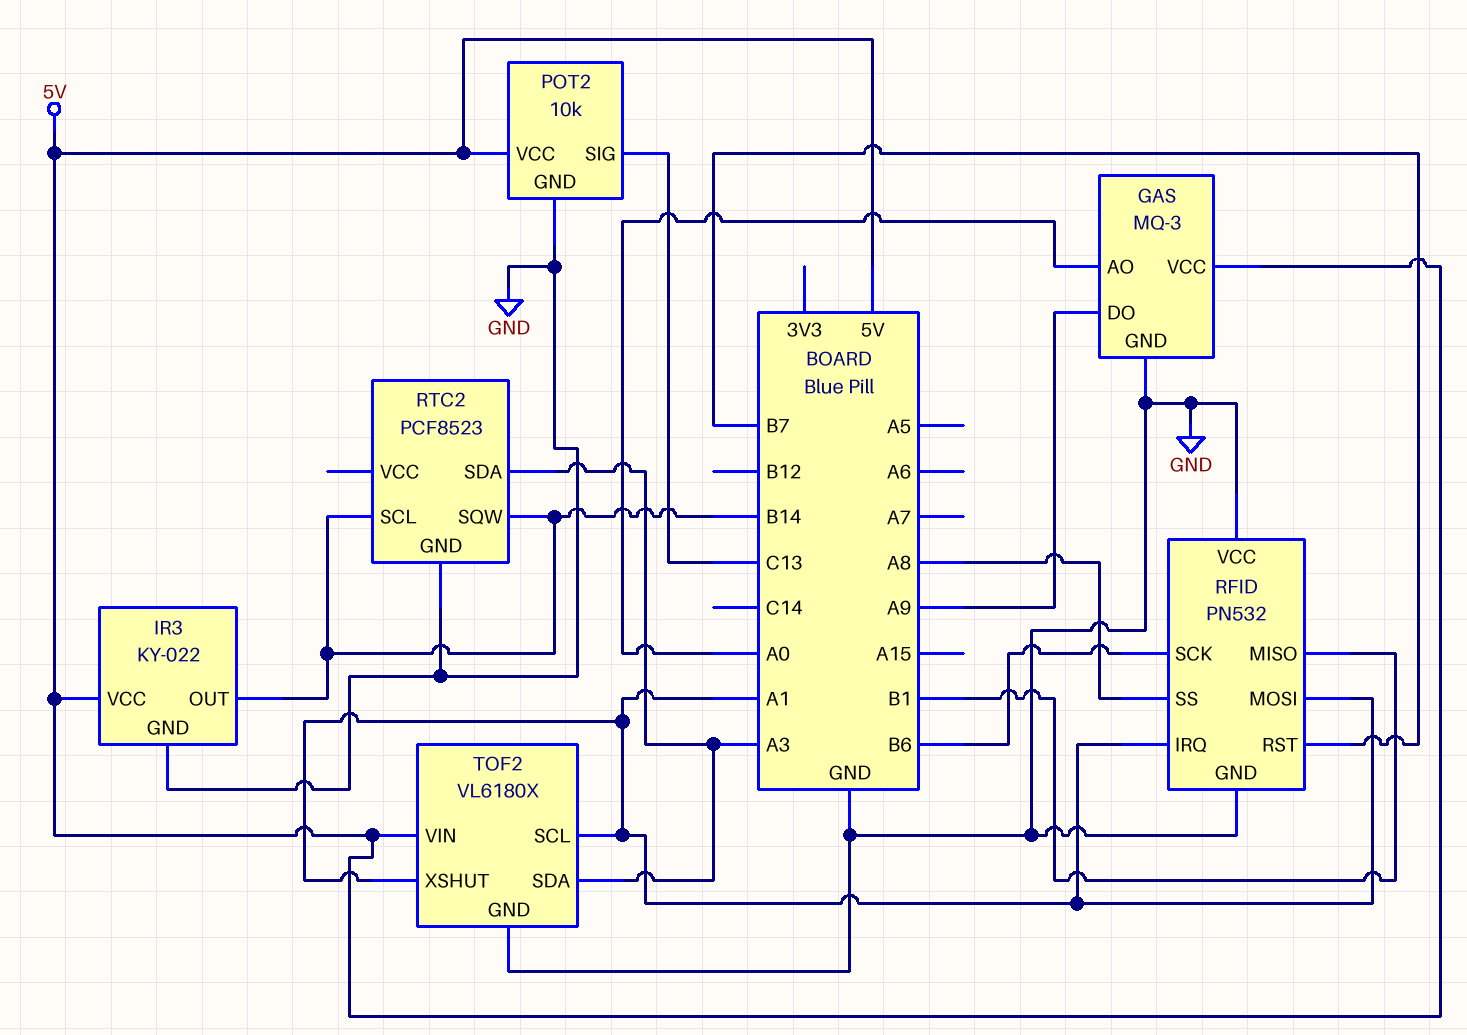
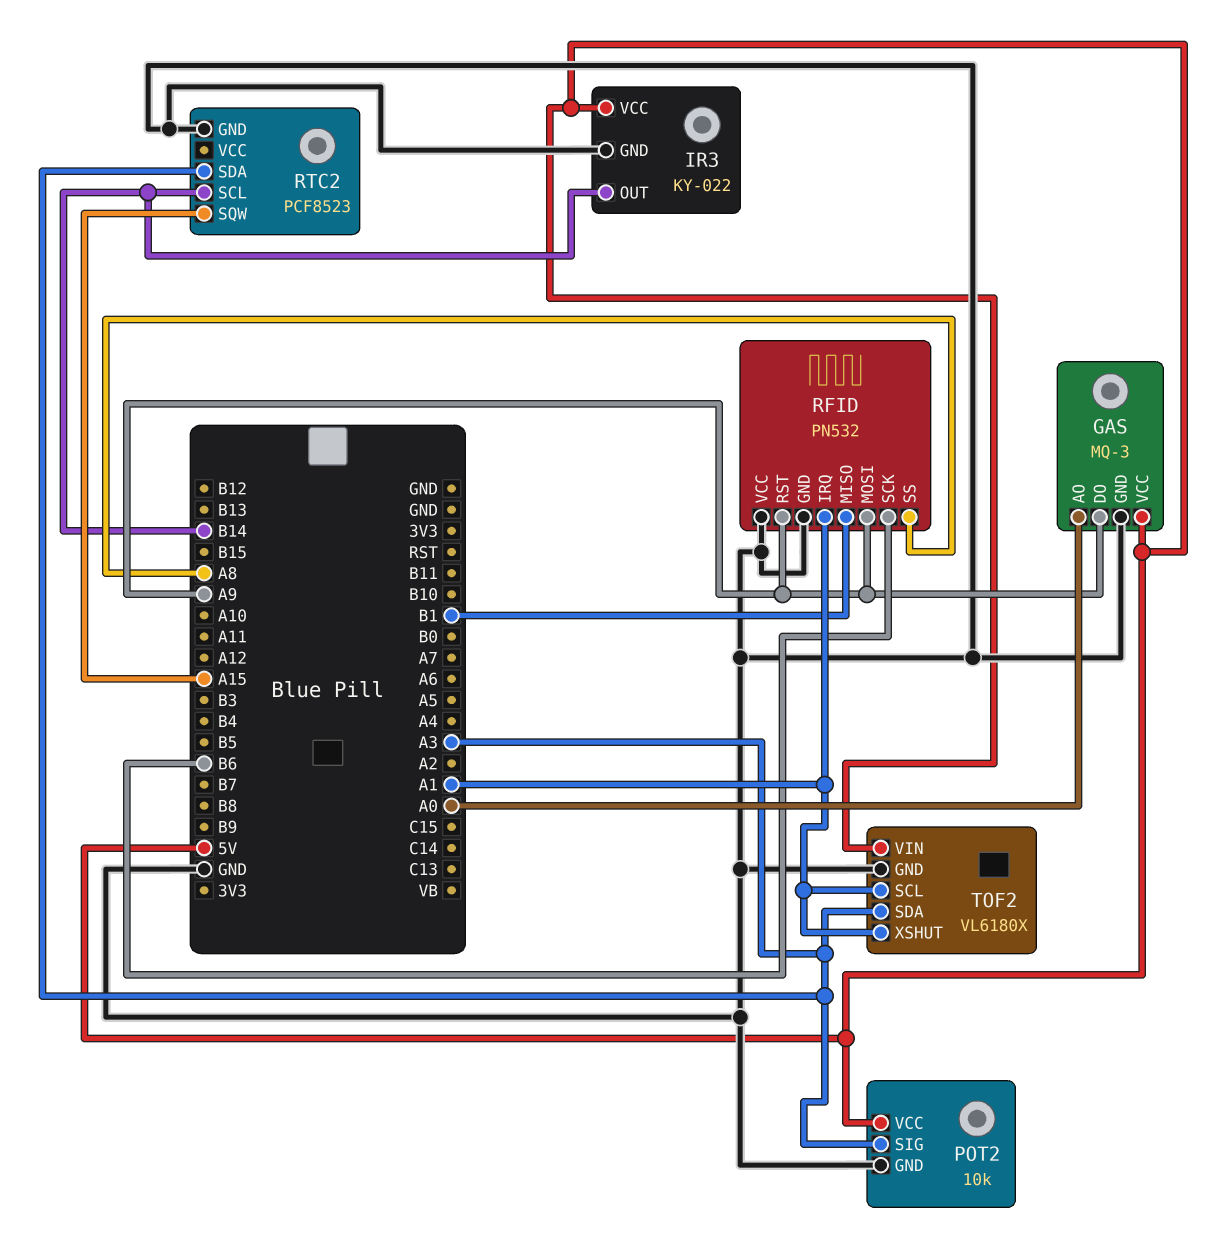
POT2 pin SIG: C13 -> A3
RFID pin MOSI: A1 -> A9
RFID pin RST: B7 -> A9
RTC2 pin SQW: B14 -> A15

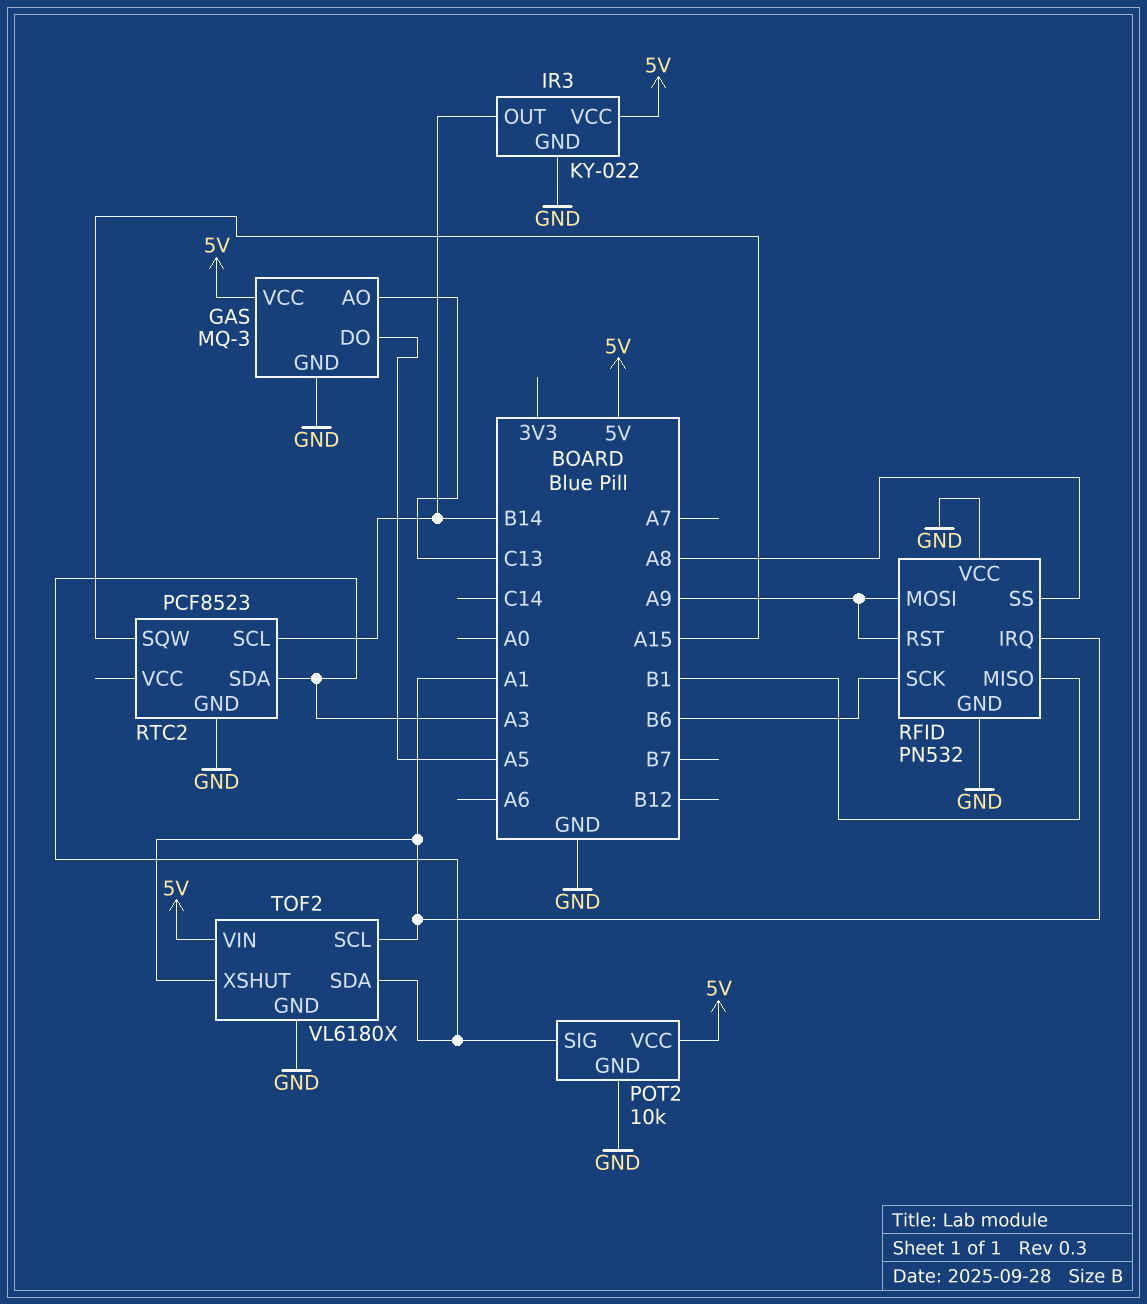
GAS pin AO: A0 -> C13
GAS pin DO: A9 -> A5

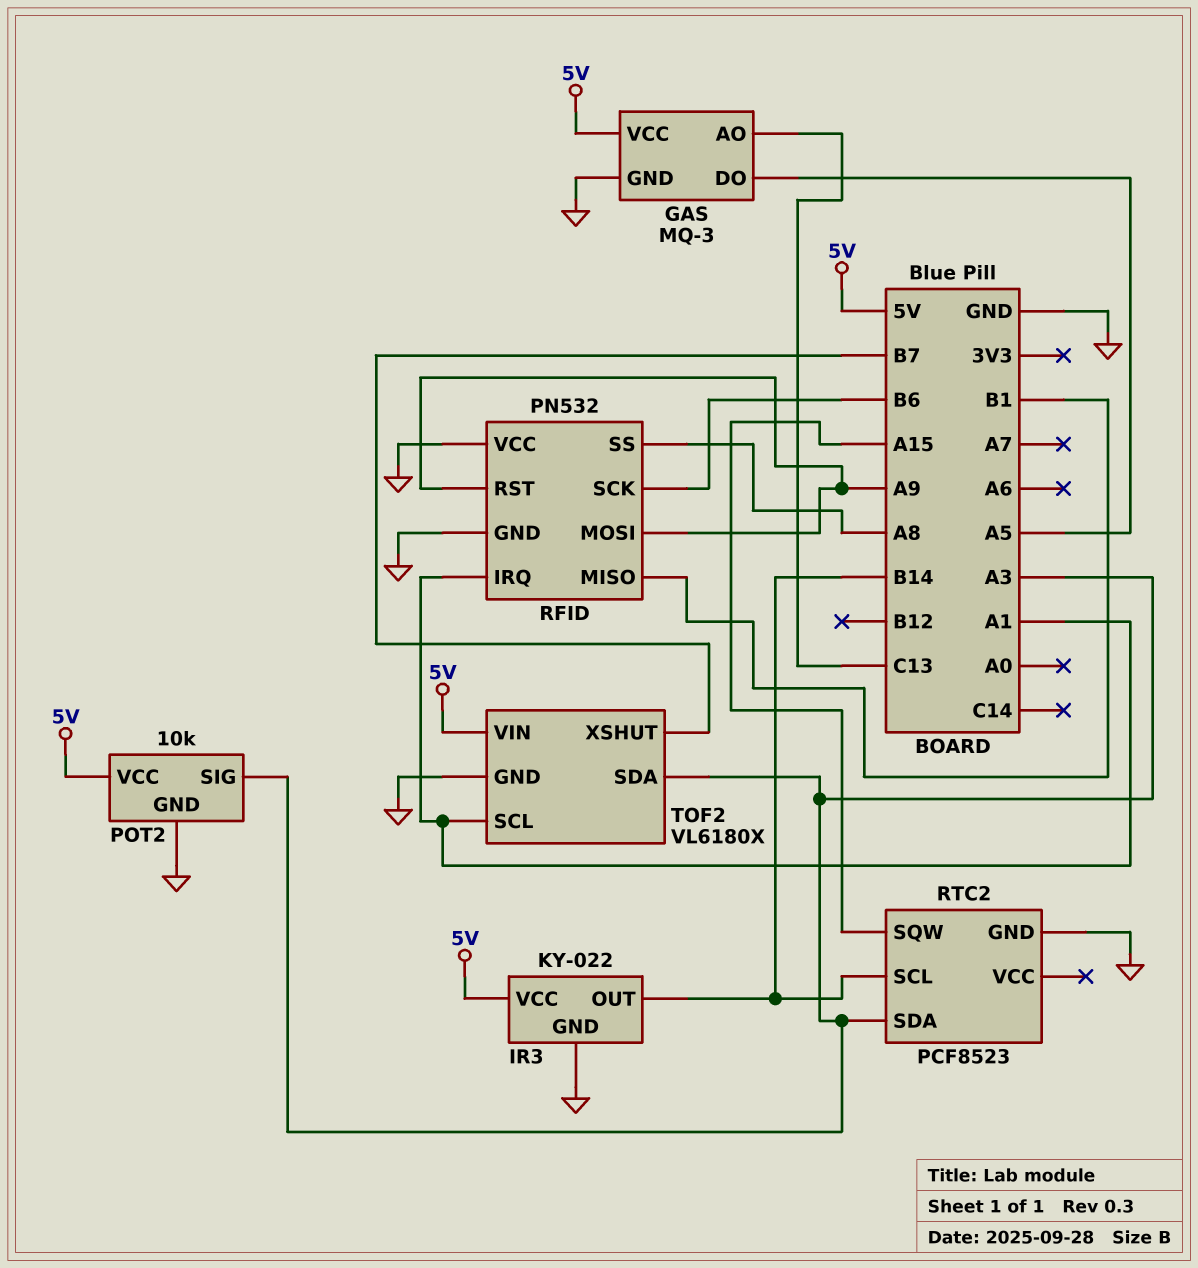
TOF2 pin XSHUT: A1 -> B7

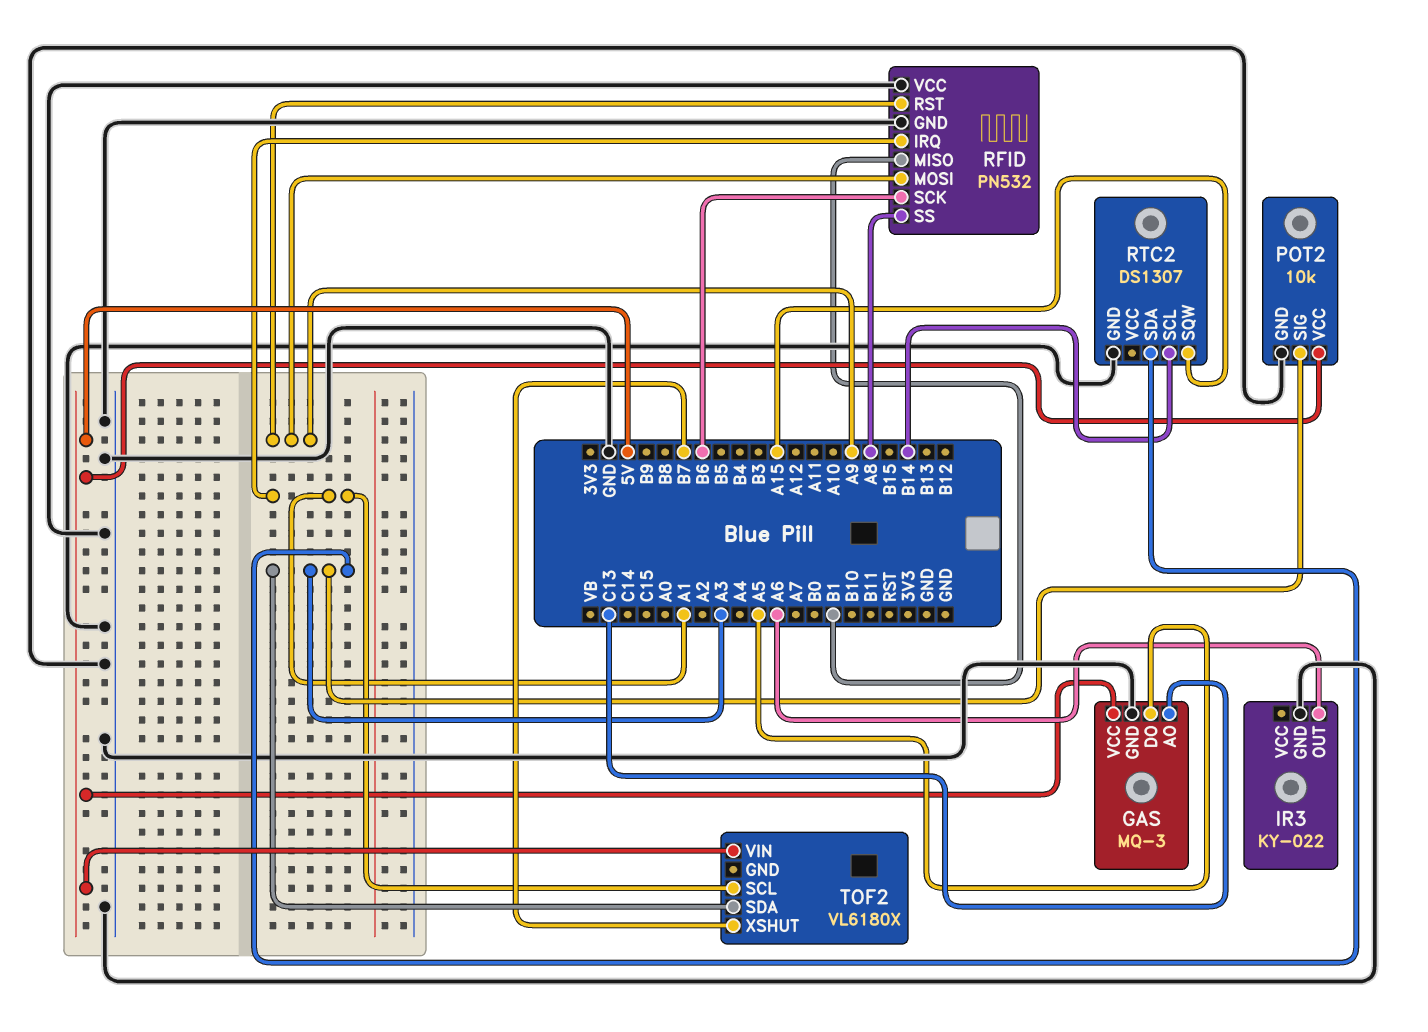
IR3 pin OUT: B14 -> A6
IR3 pin VCC: 5V -> none
RTC2: PCF8523 -> DS1307
TOF2 pin GND: GND -> none

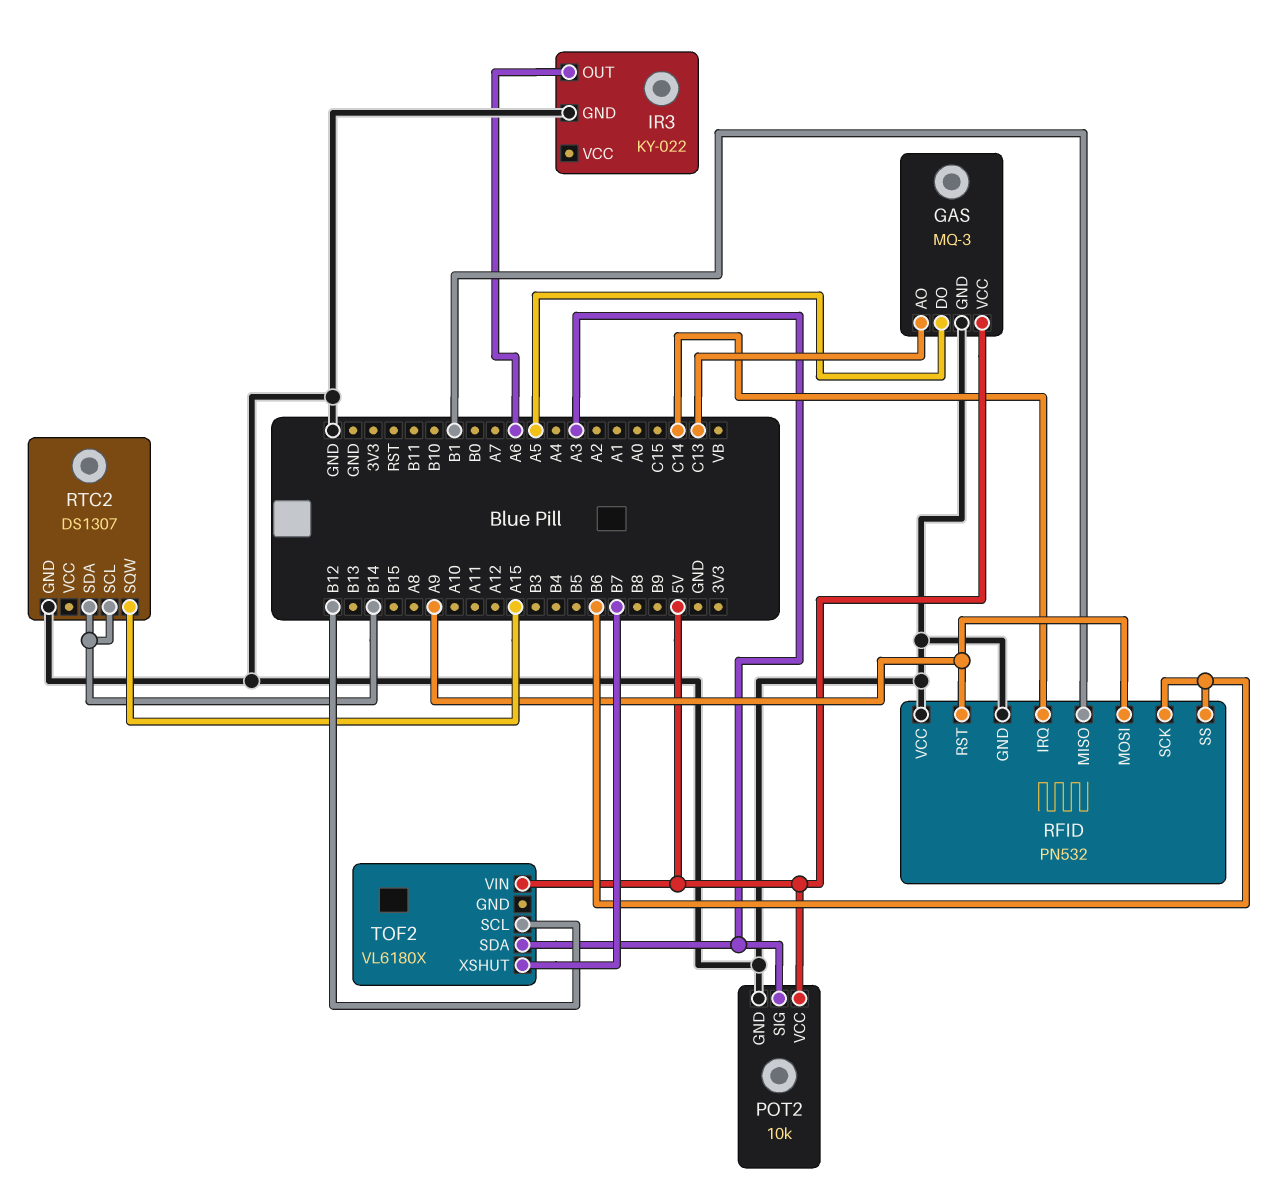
RFID pin IRQ: A1 -> C14
RFID pin SS: A8 -> B6
RTC2 pin SDA: A3 -> B14
TOF2 pin SCL: A1 -> B12

